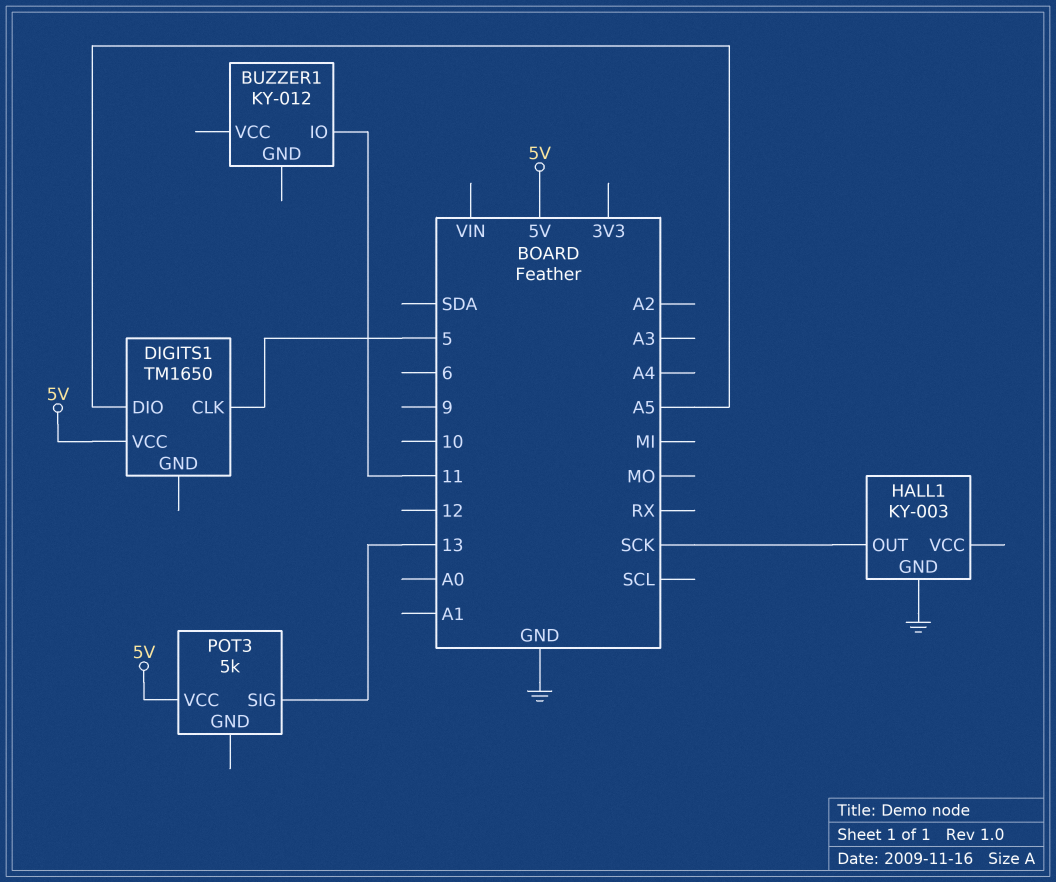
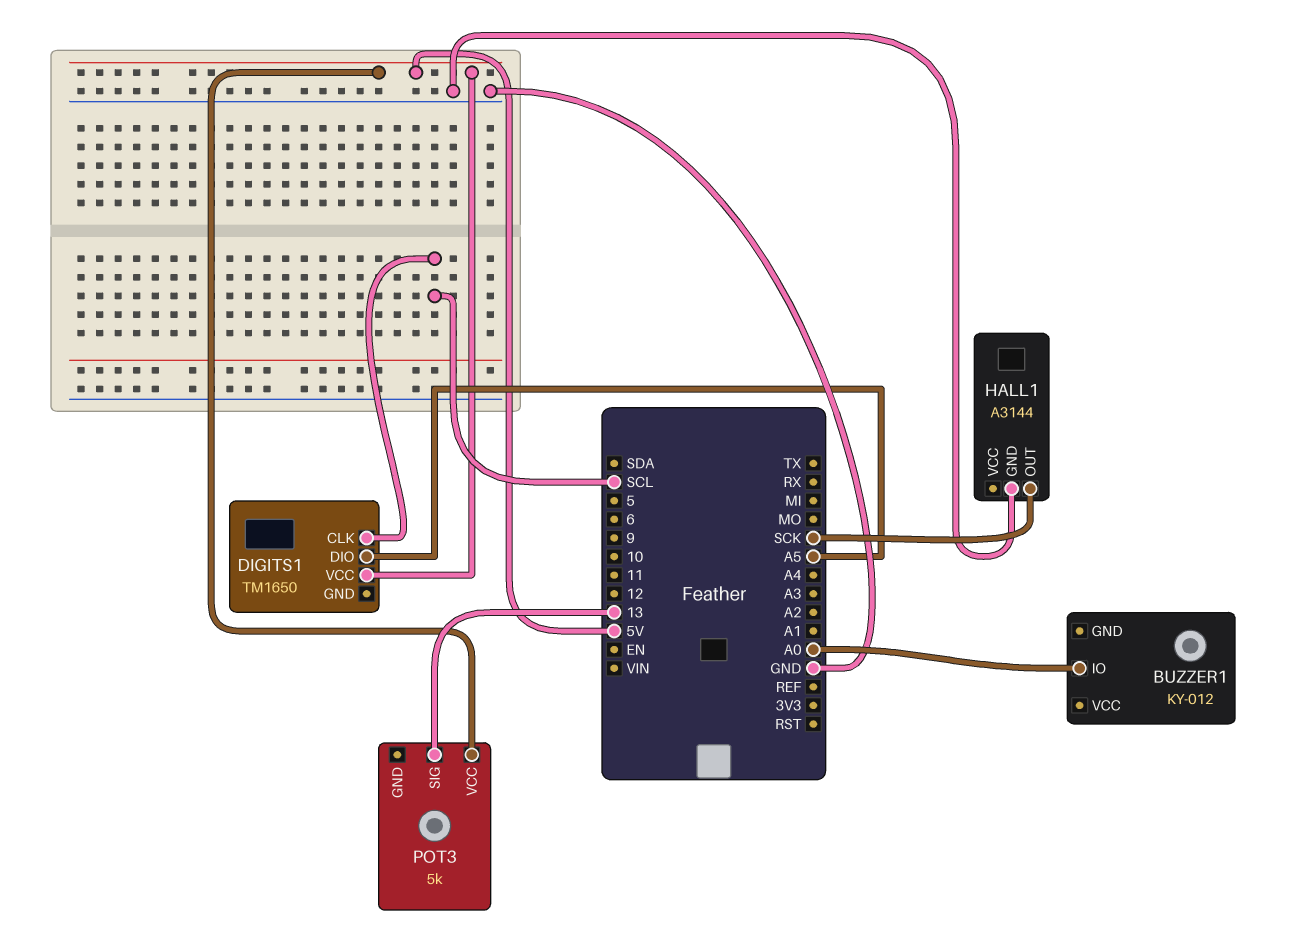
BUZZER1 pin IO: 11 -> A0
DIGITS1 pin CLK: 5 -> SCL
HALL1: KY-003 -> A3144

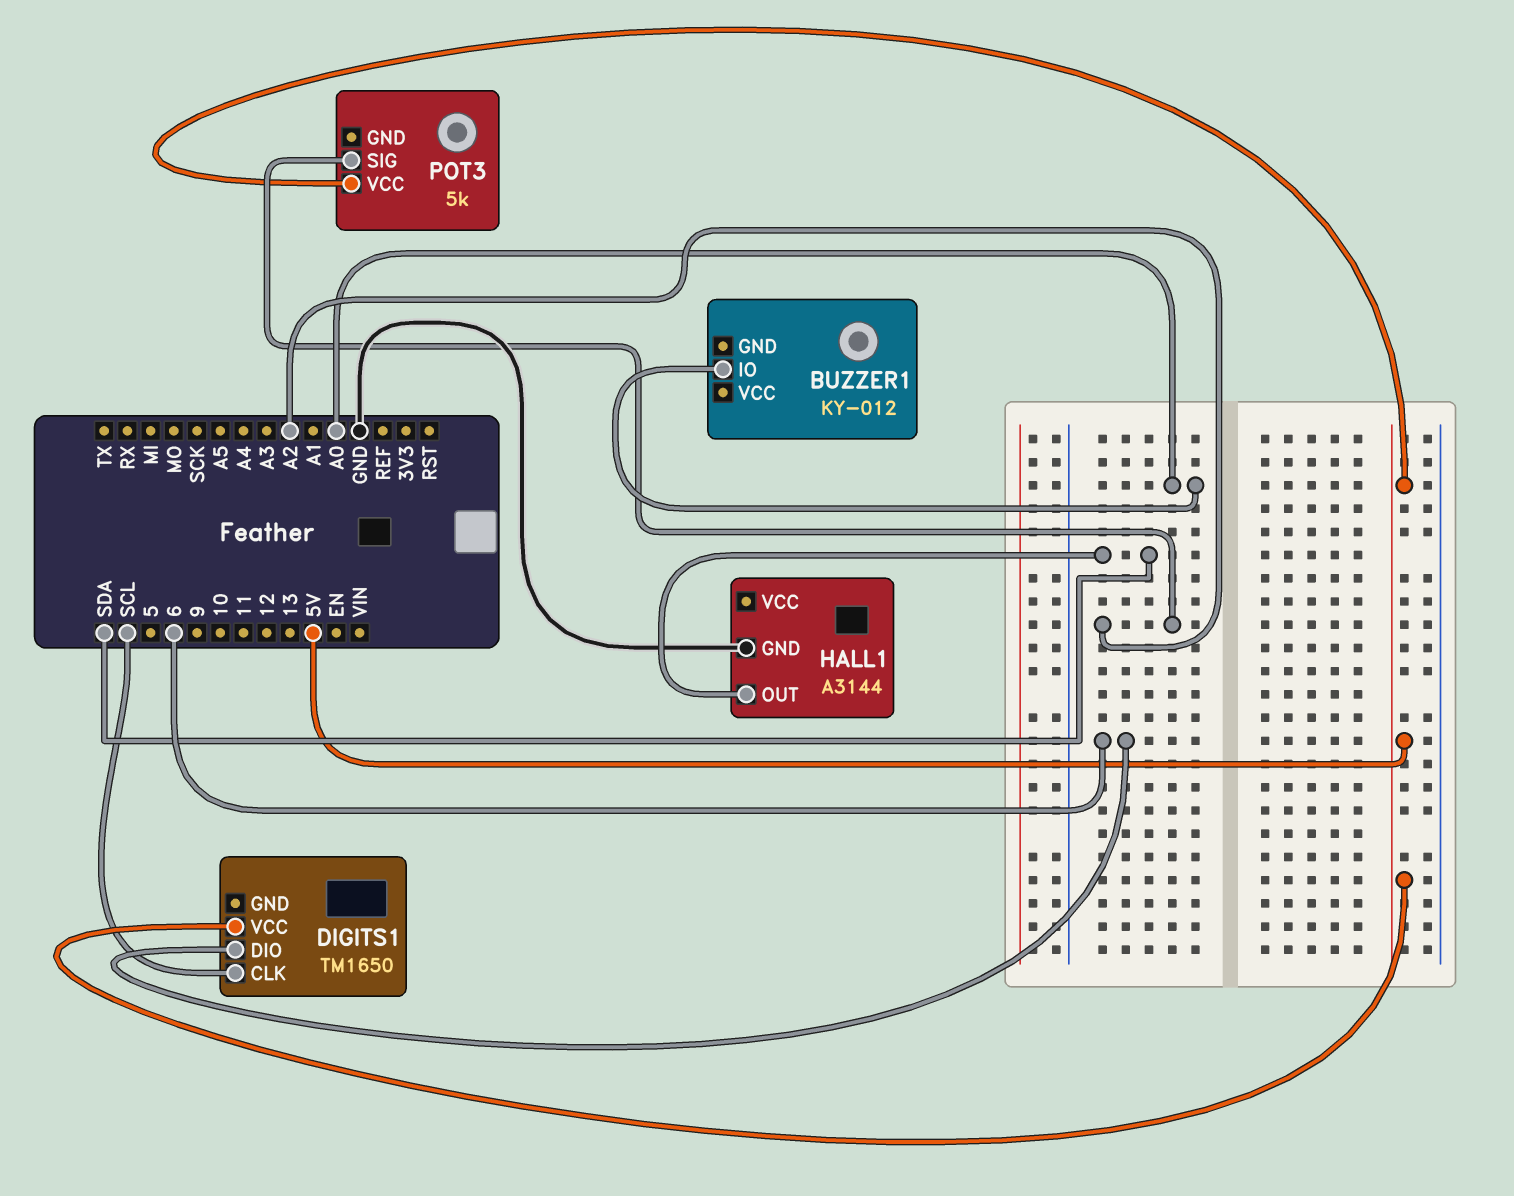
DIGITS1 pin DIO: A5 -> 6
HALL1 pin OUT: SCK -> SDA
POT3 pin SIG: 13 -> A2

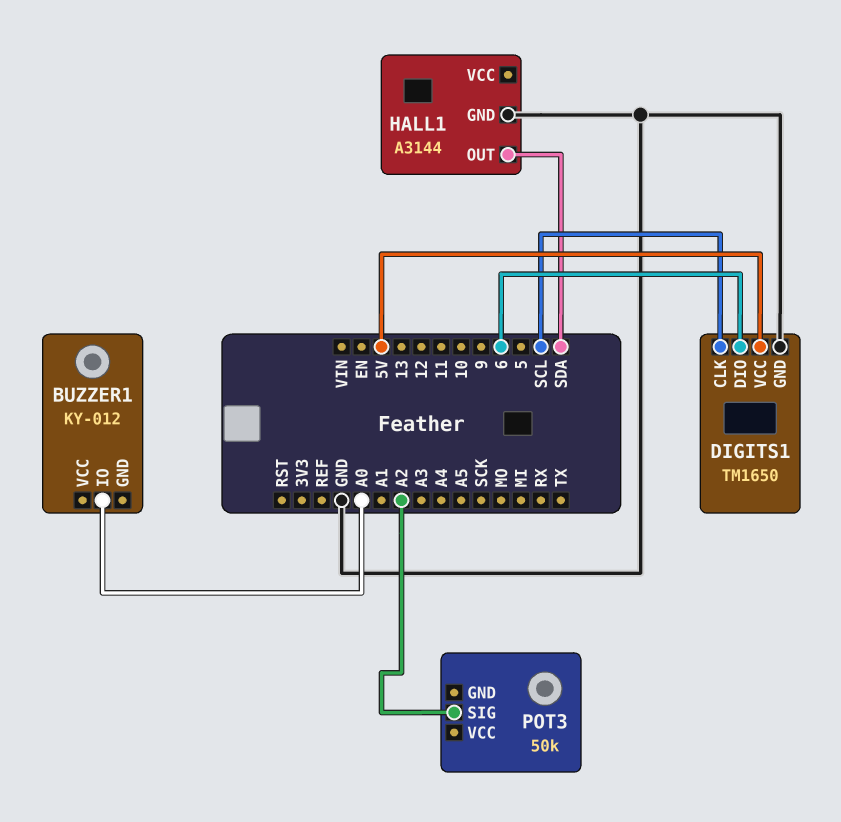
DIGITS1 pin GND: none -> GND
POT3: 5k -> 50k
POT3 pin VCC: 5V -> none

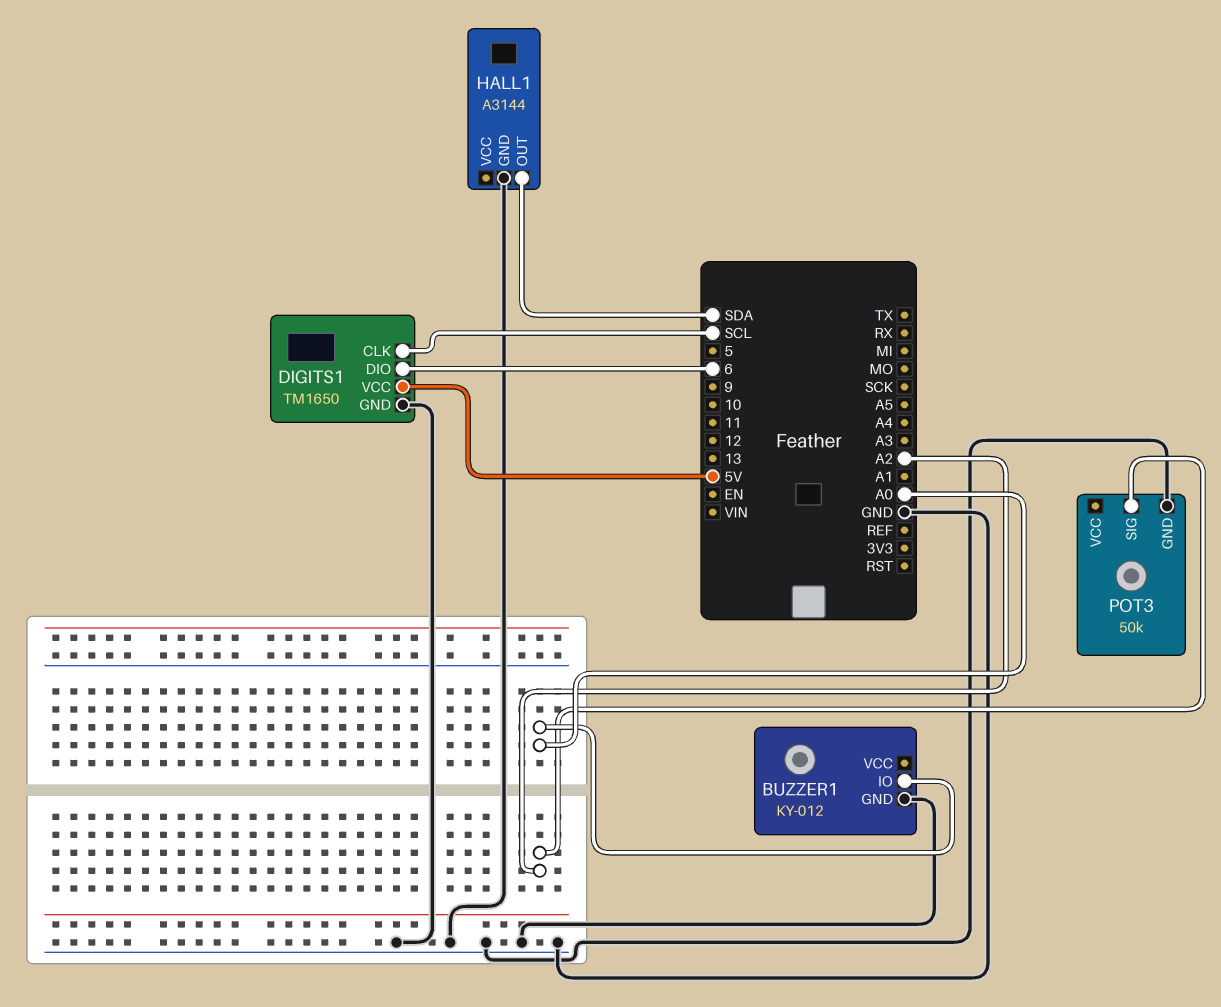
BUZZER1 pin GND: none -> GND
POT3 pin GND: none -> GND

